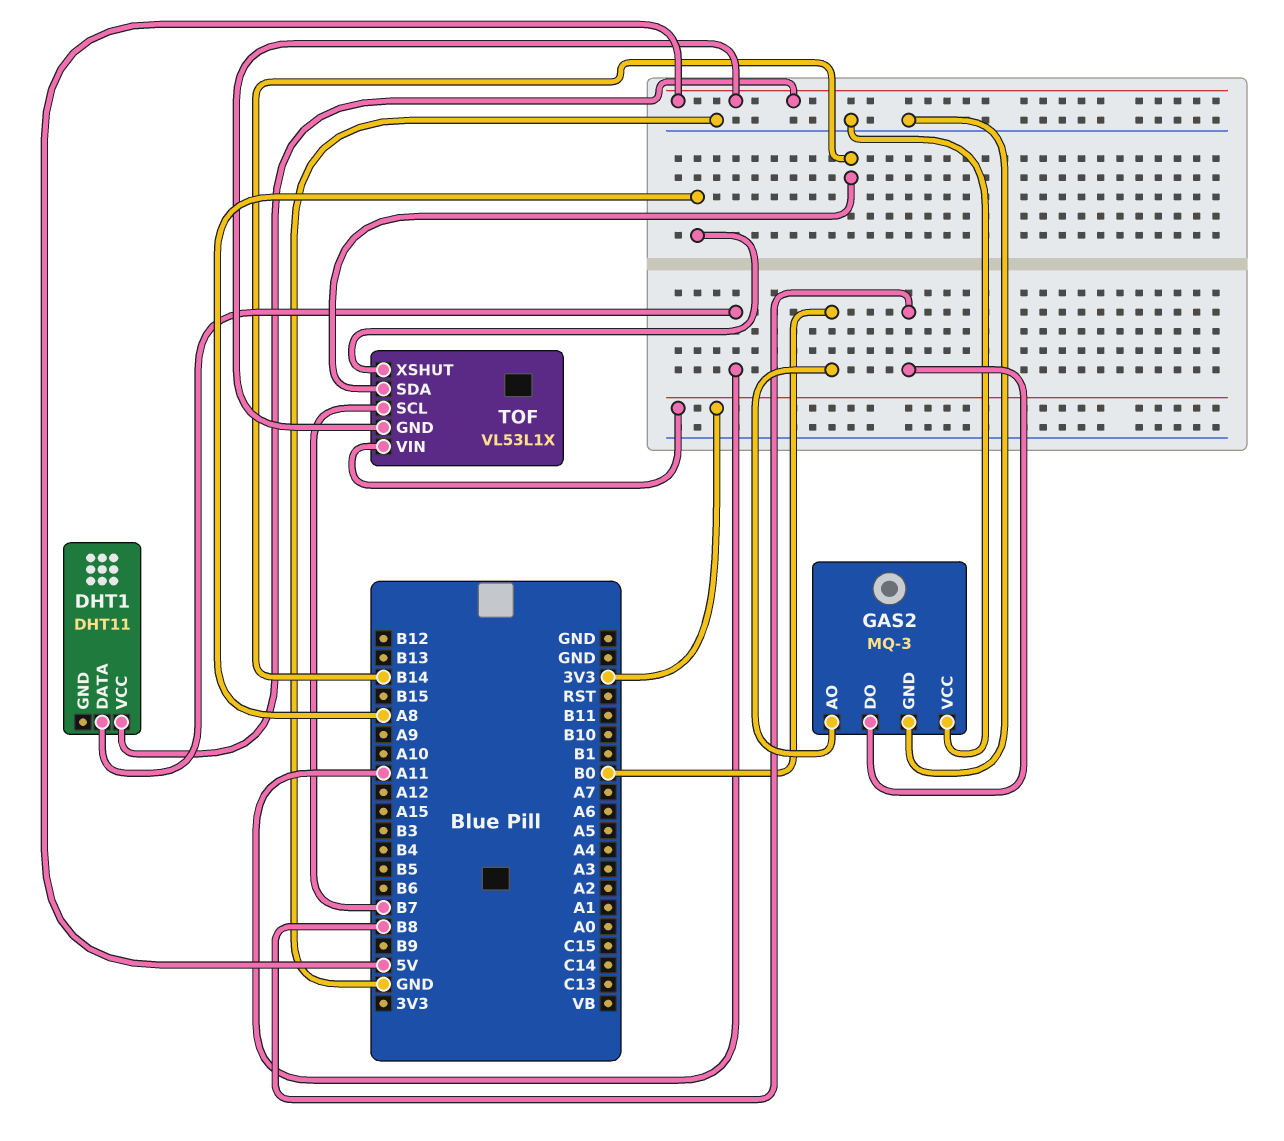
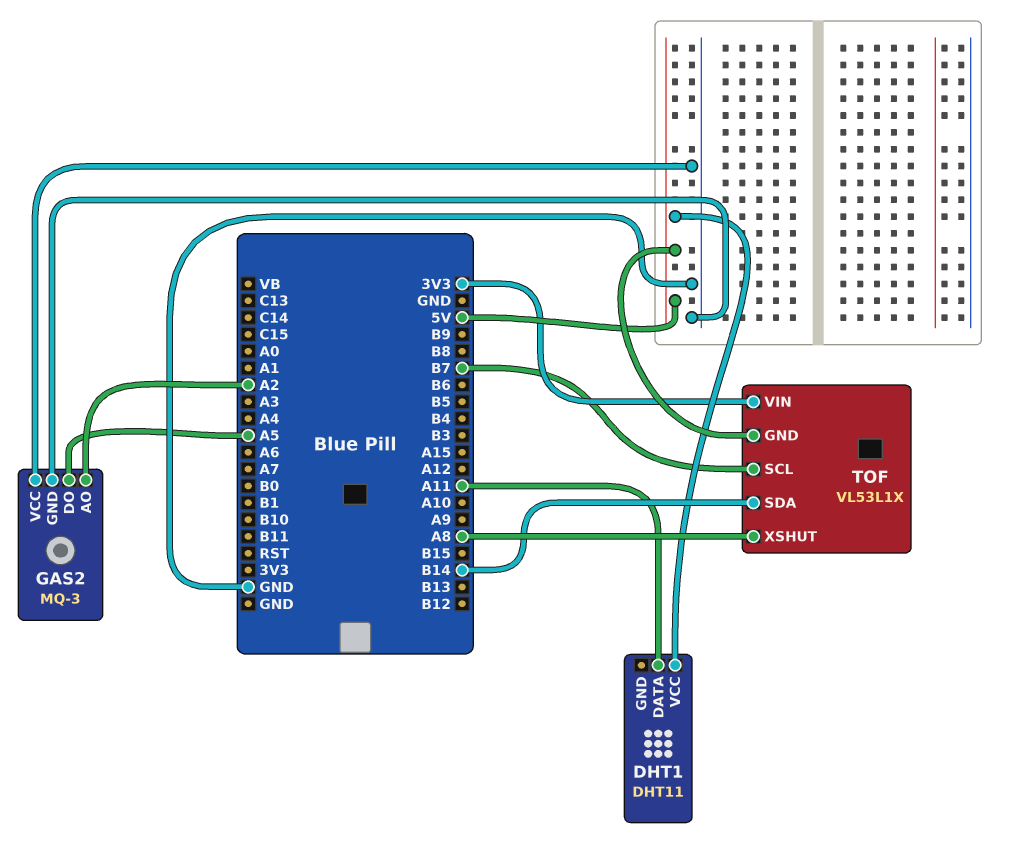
GAS2 pin AO: B0 -> A2
GAS2 pin DO: B8 -> A5

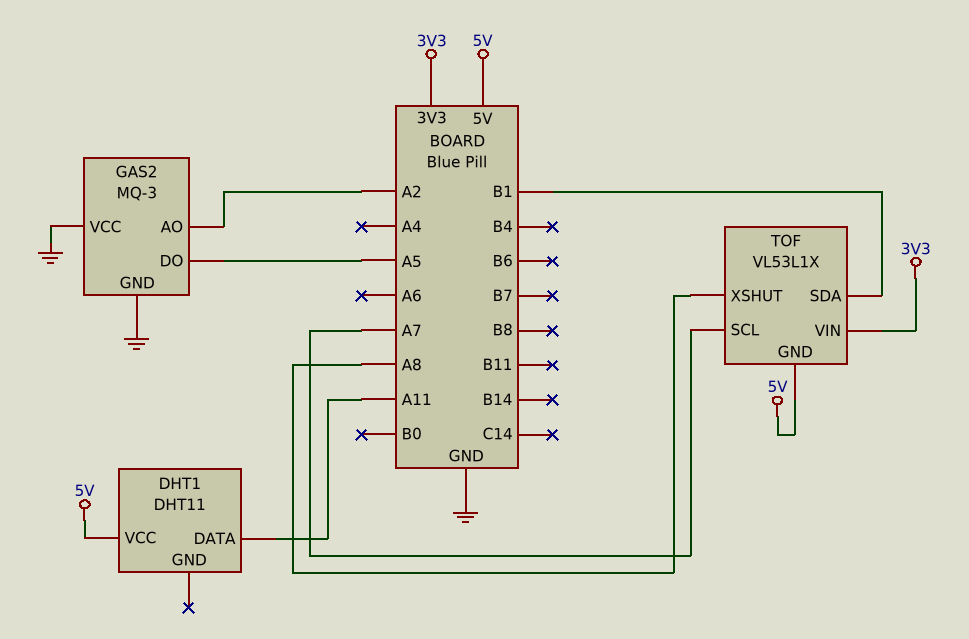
TOF pin SCL: B7 -> A7
TOF pin SDA: B14 -> B1

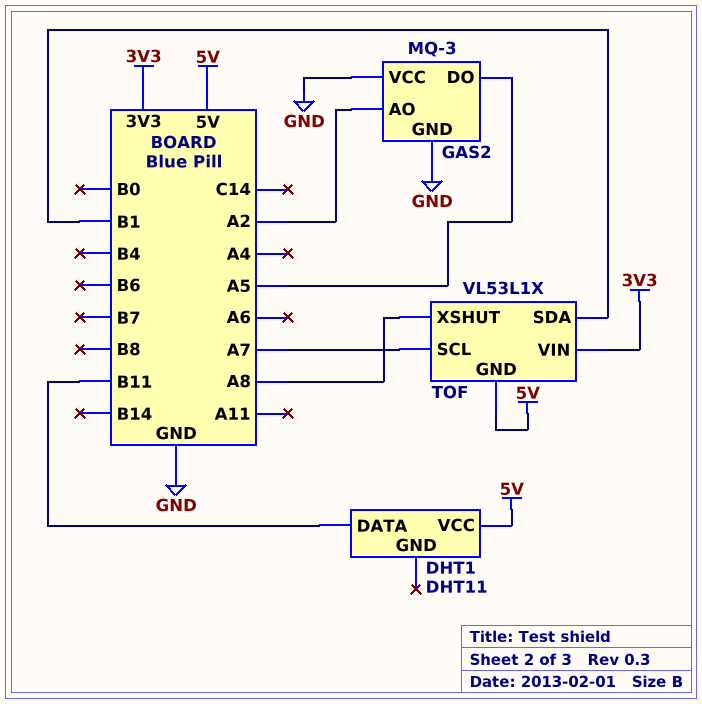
DHT1 pin DATA: A11 -> B11

